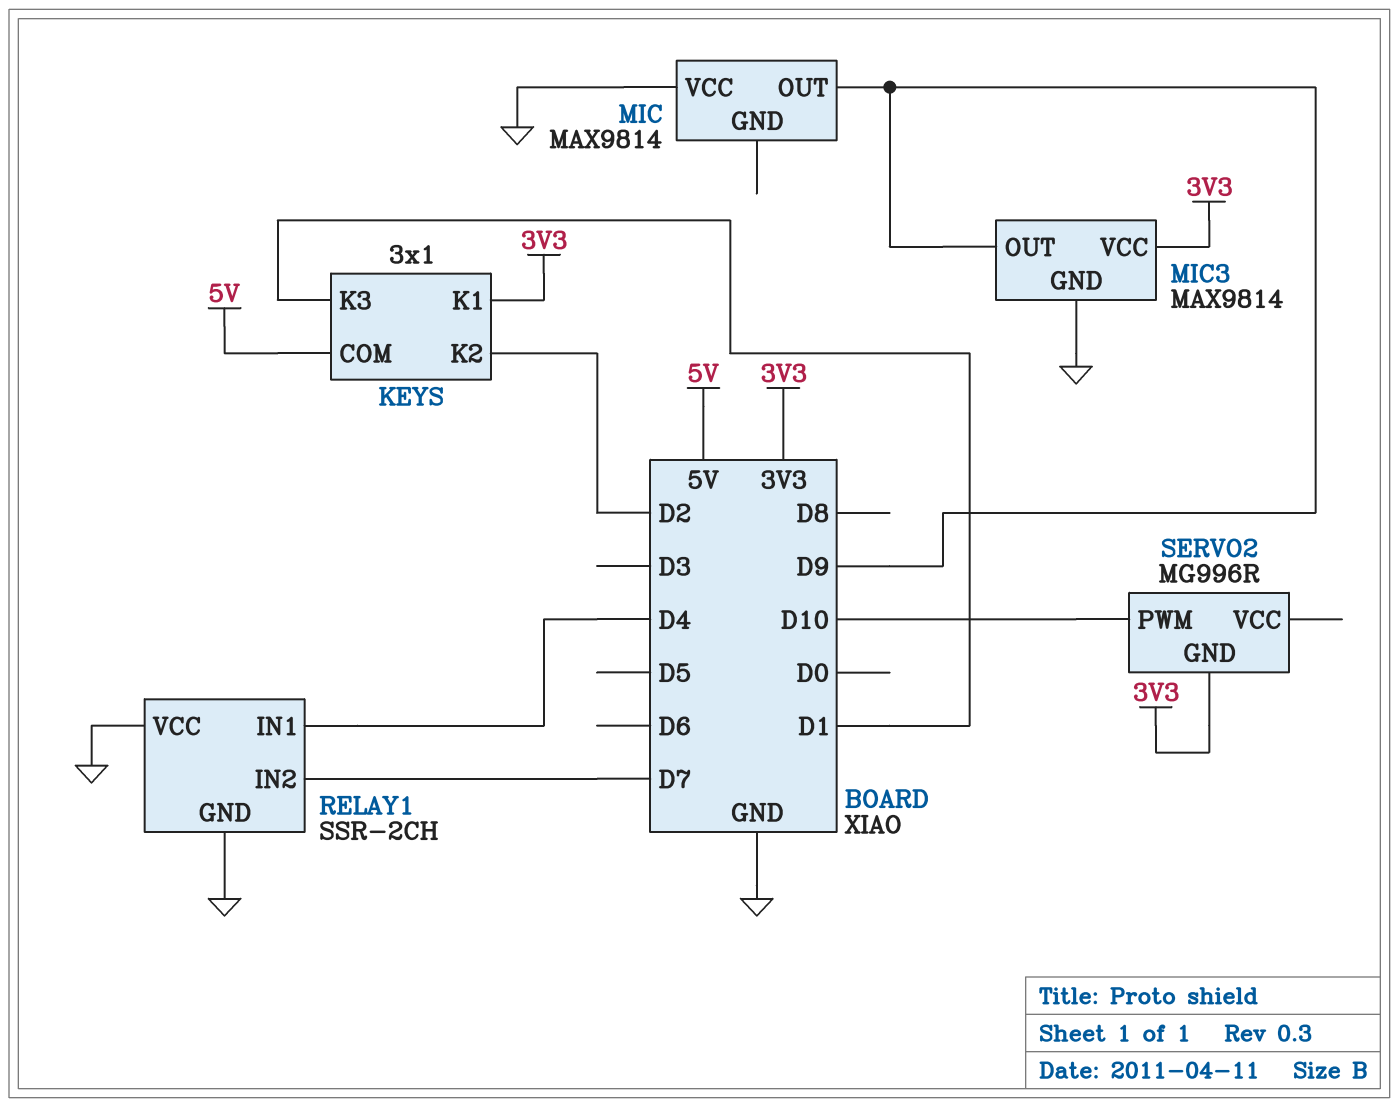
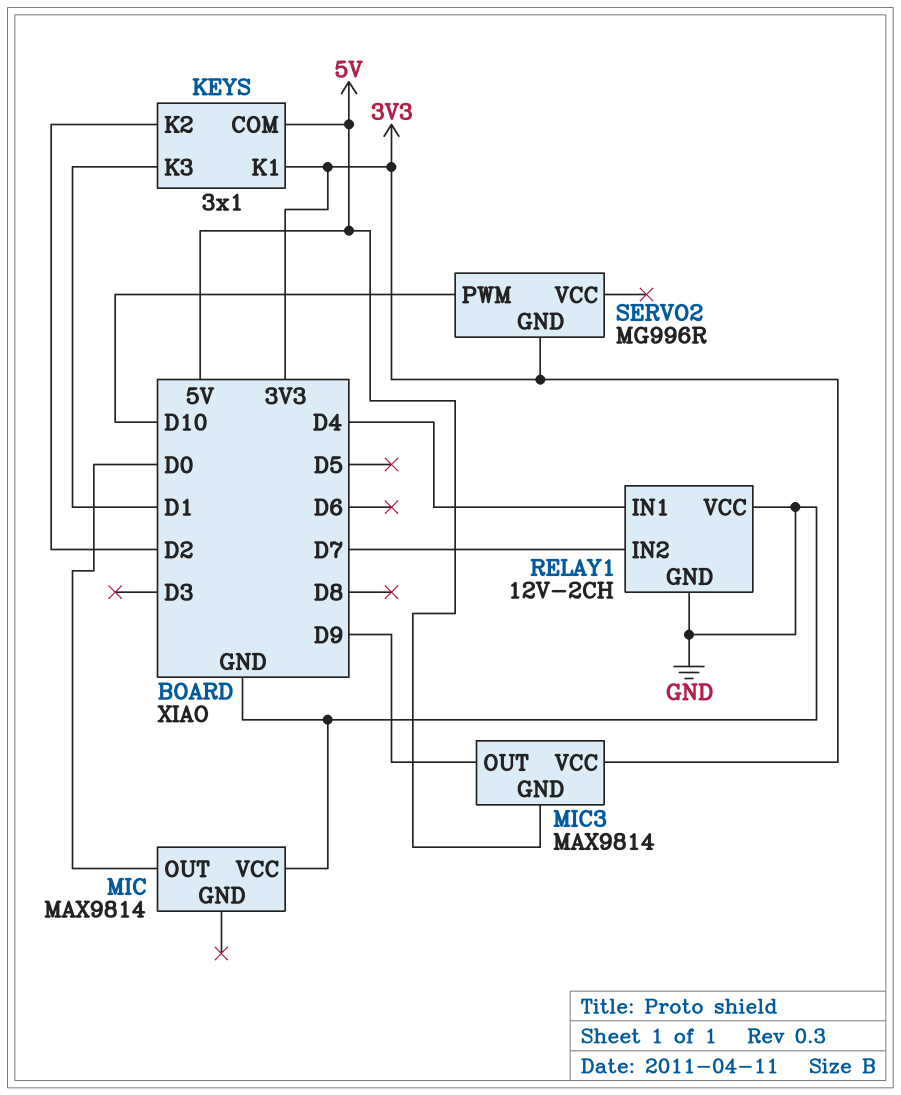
MIC pin OUT: D9 -> D0
MIC3 pin GND: GND -> 5V
RELAY1: SSR-2CH -> 12V-2CH

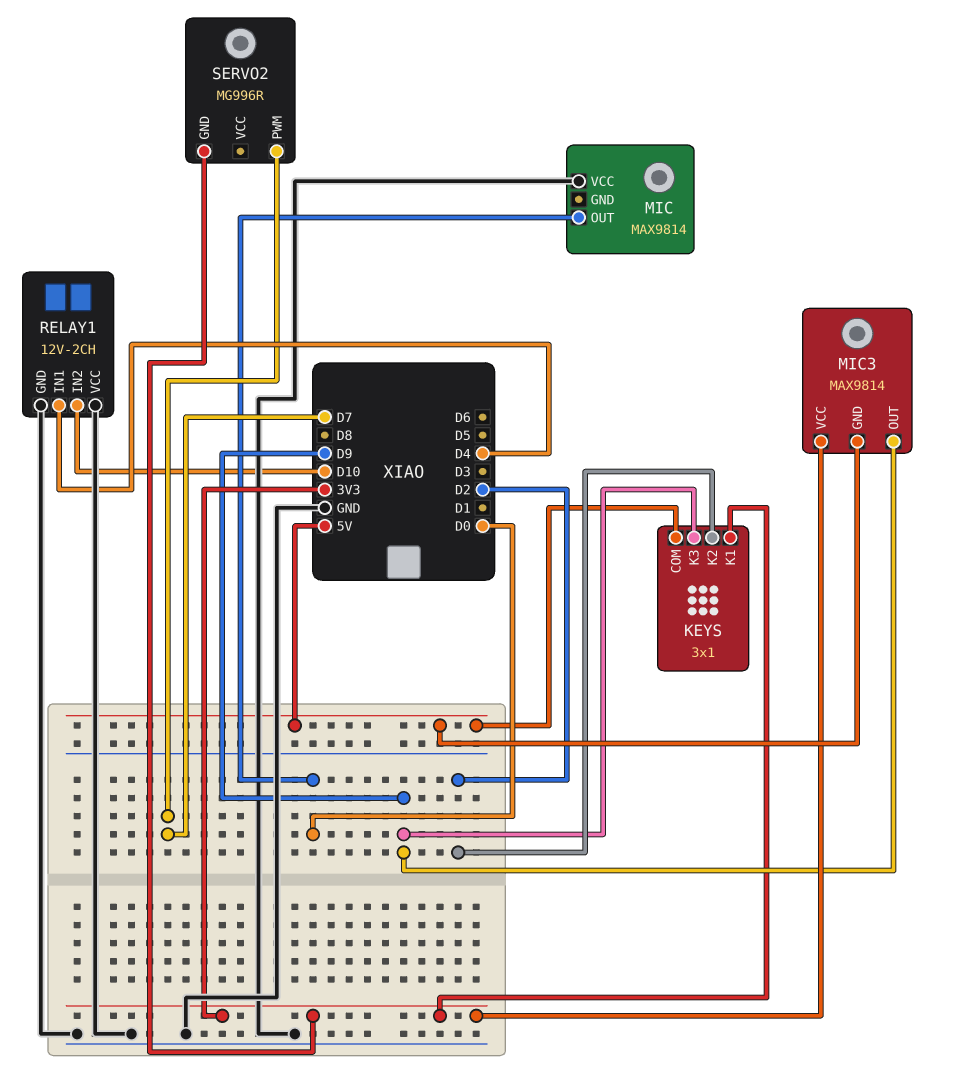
KEYS pin K3: D1 -> D9
RELAY1 pin IN2: D7 -> D10
SERVO2 pin PWM: D10 -> D7

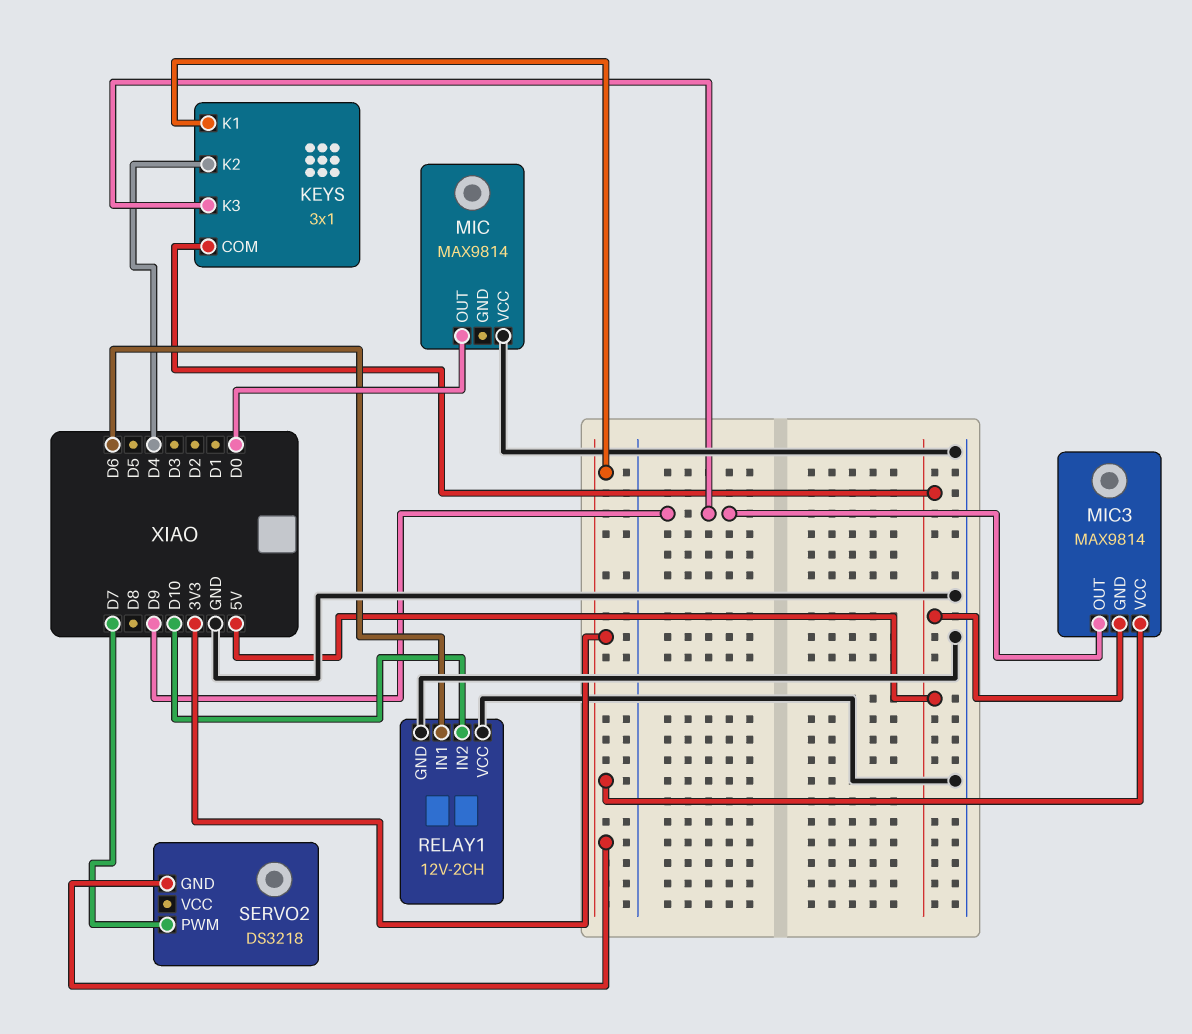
KEYS pin K2: D2 -> D4
RELAY1 pin IN1: D4 -> D6
SERVO2: MG996R -> DS3218

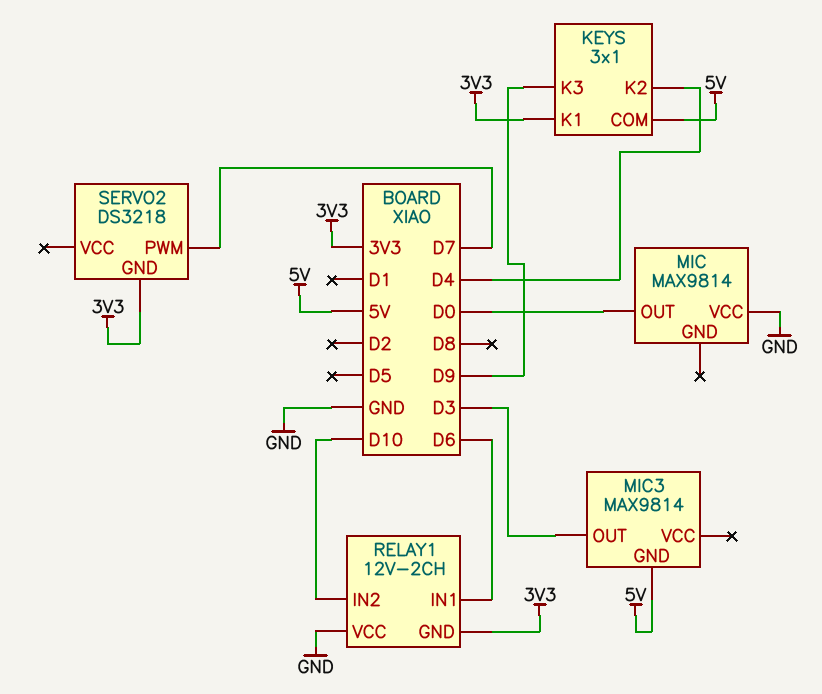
MIC3 pin OUT: D9 -> D3
MIC3 pin VCC: 3V3 -> none
RELAY1 pin GND: GND -> 3V3

